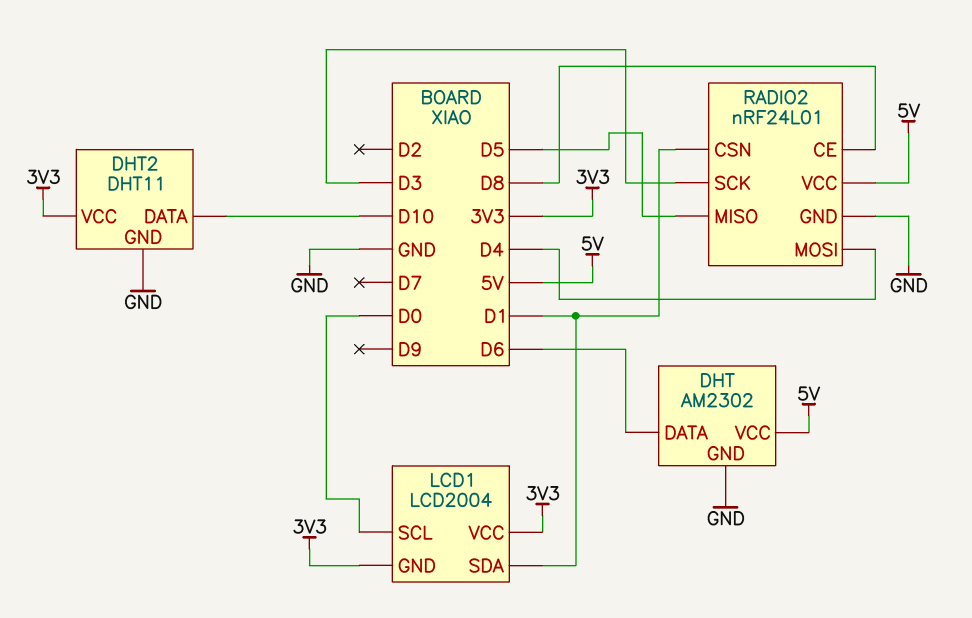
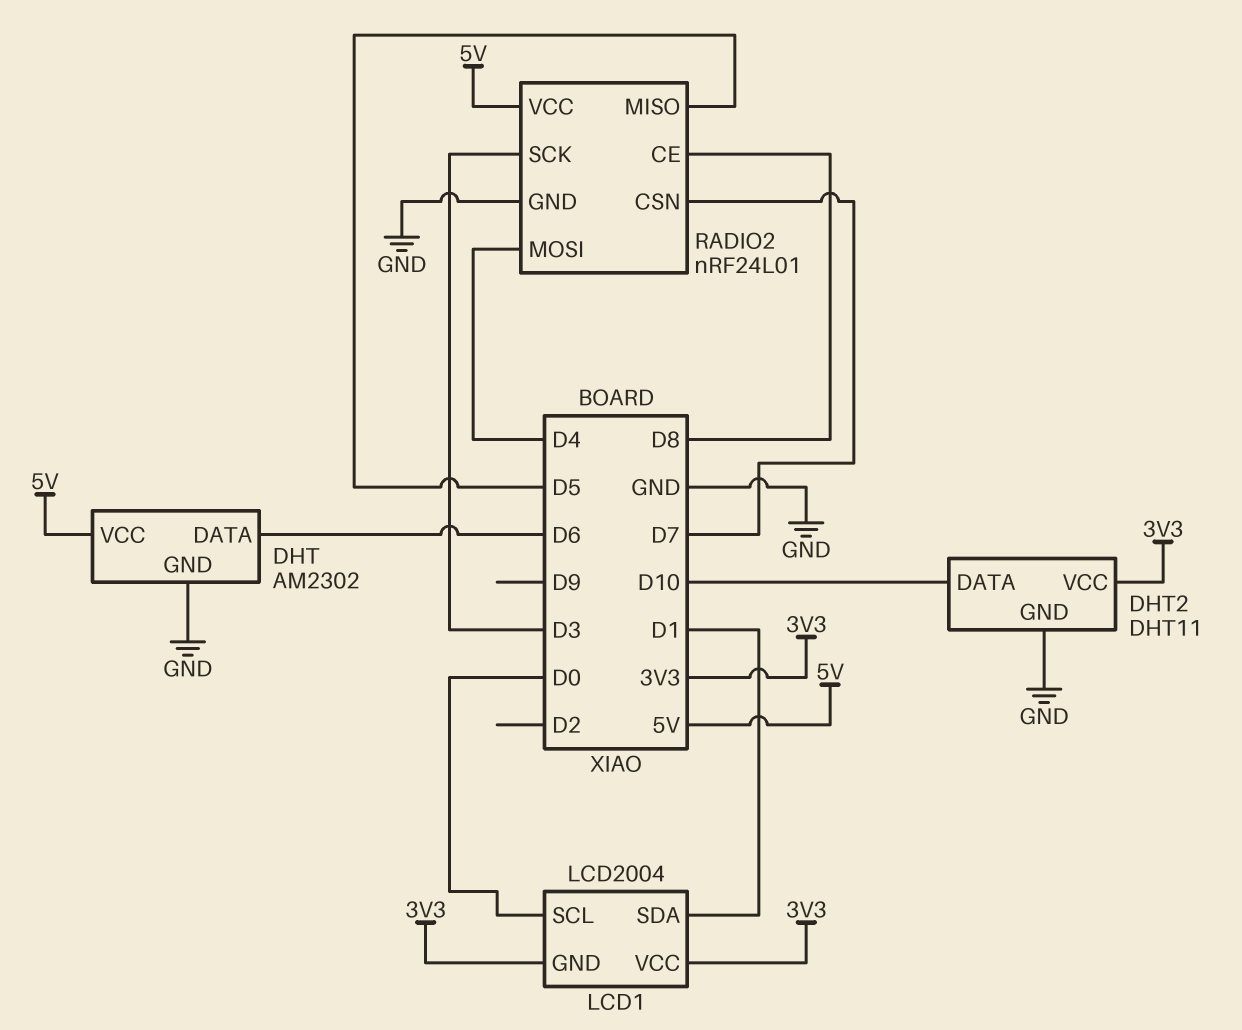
RADIO2 pin CSN: D1 -> D7

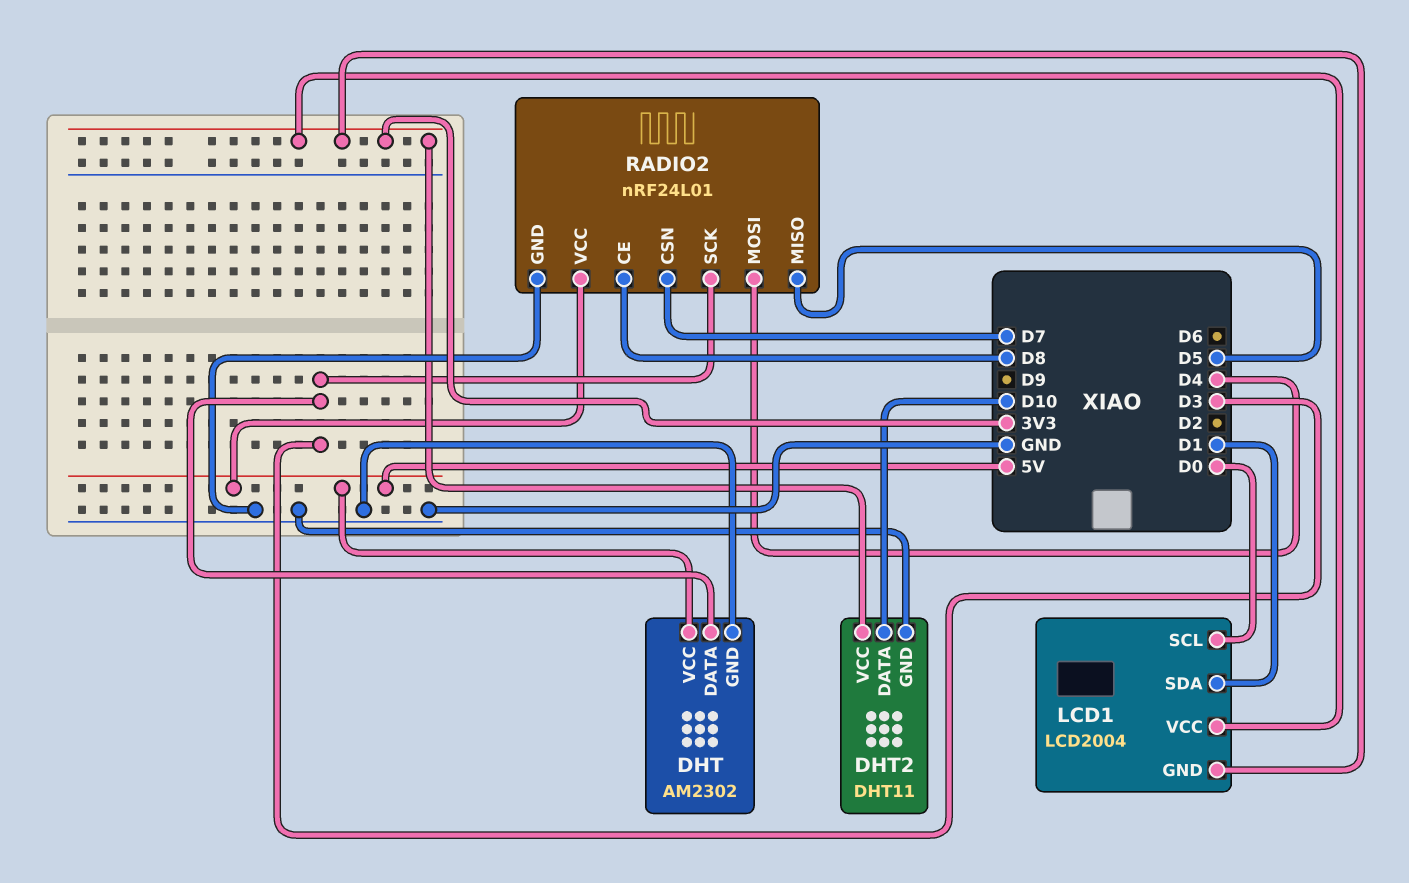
DHT pin DATA: D6 -> D3

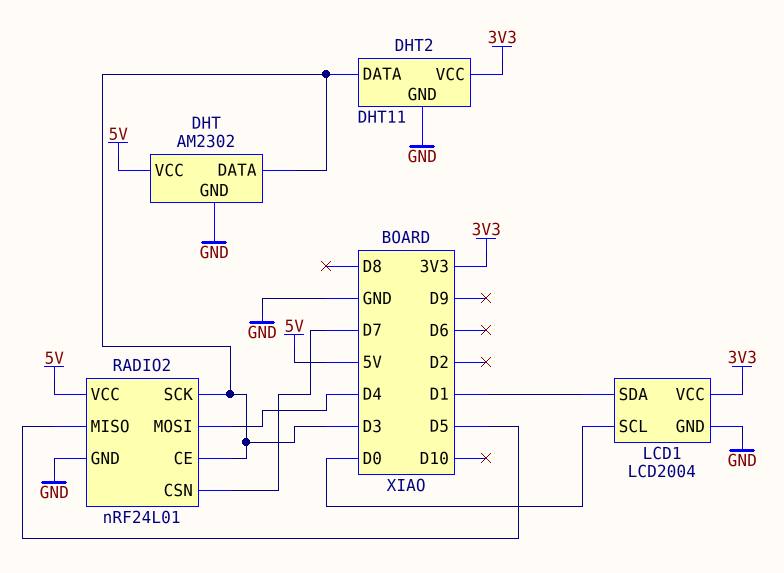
DHT2 pin DATA: D10 -> D3
LCD1 pin GND: 3V3 -> GND
RADIO2 pin CE: D8 -> D3

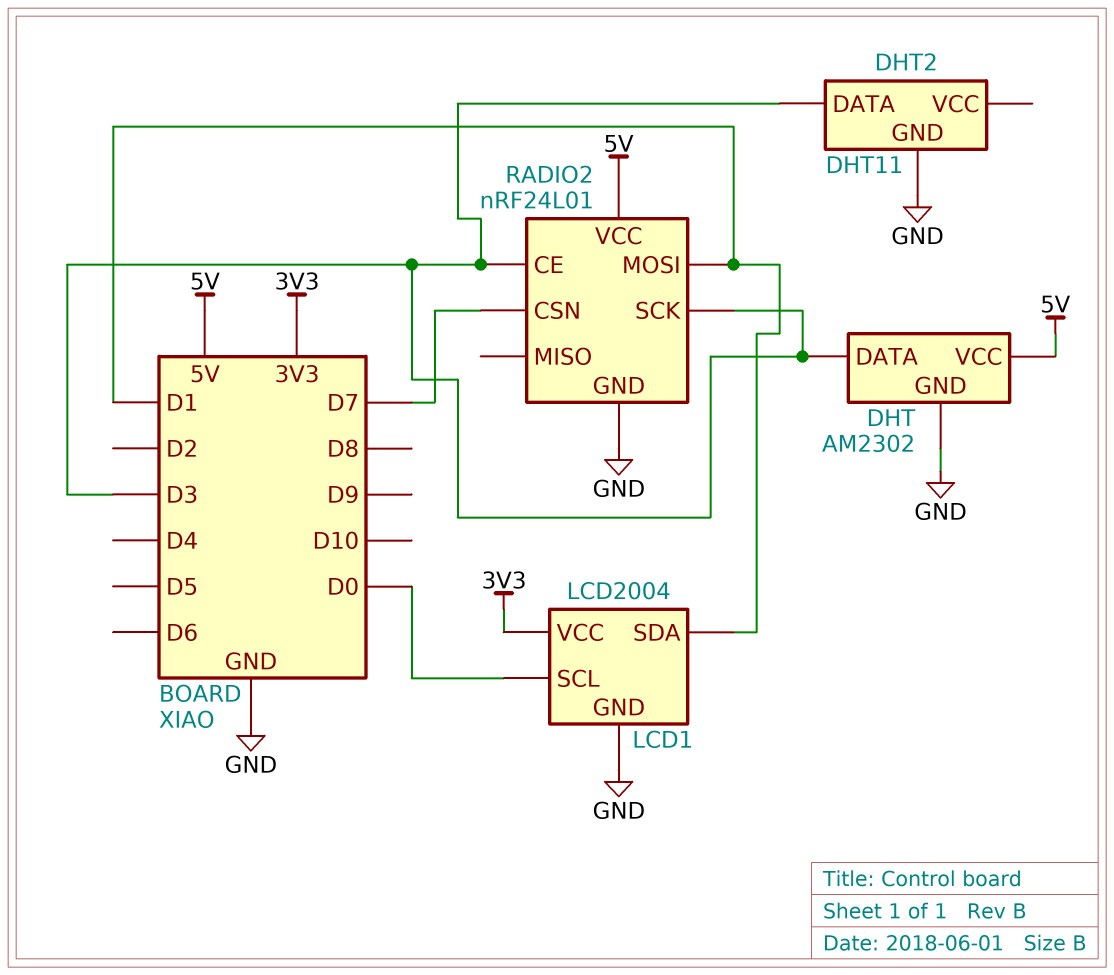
DHT2 pin VCC: 3V3 -> none
RADIO2 pin MISO: D5 -> none
RADIO2 pin MOSI: D4 -> D1

